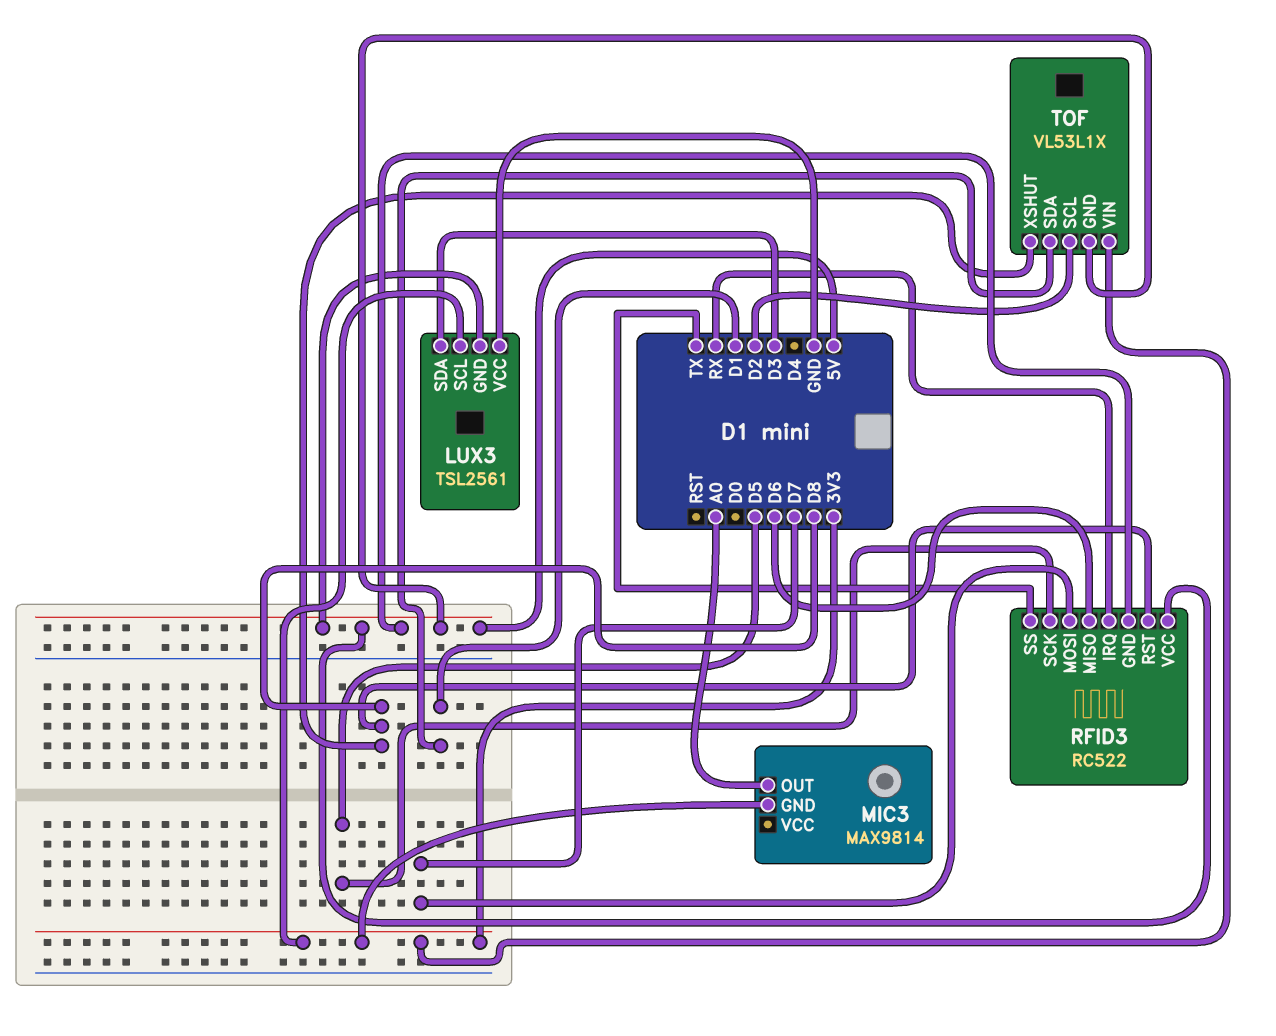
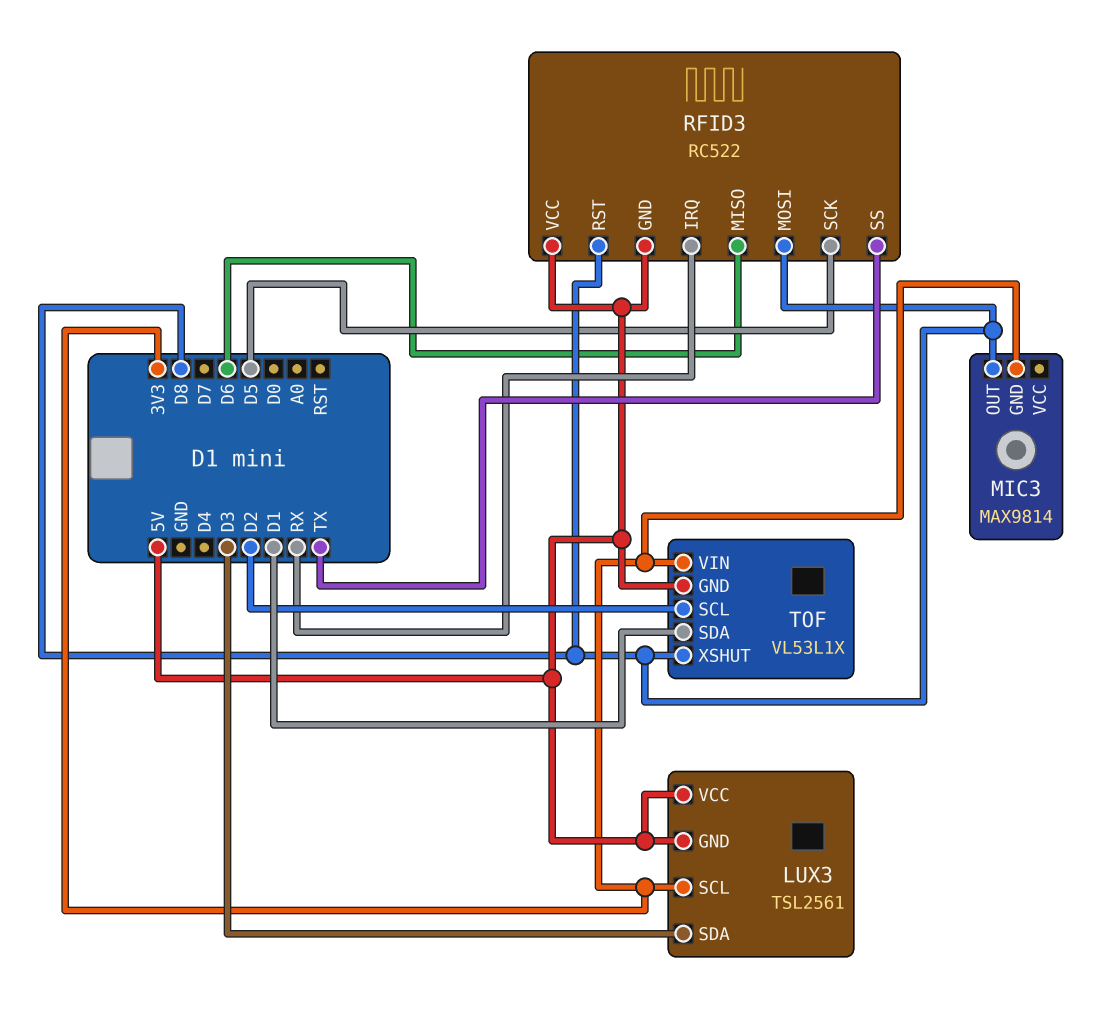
LUX3 pin VCC: GND -> 5V
MIC3 pin OUT: A0 -> D8
RFID3 pin MOSI: D7 -> D8

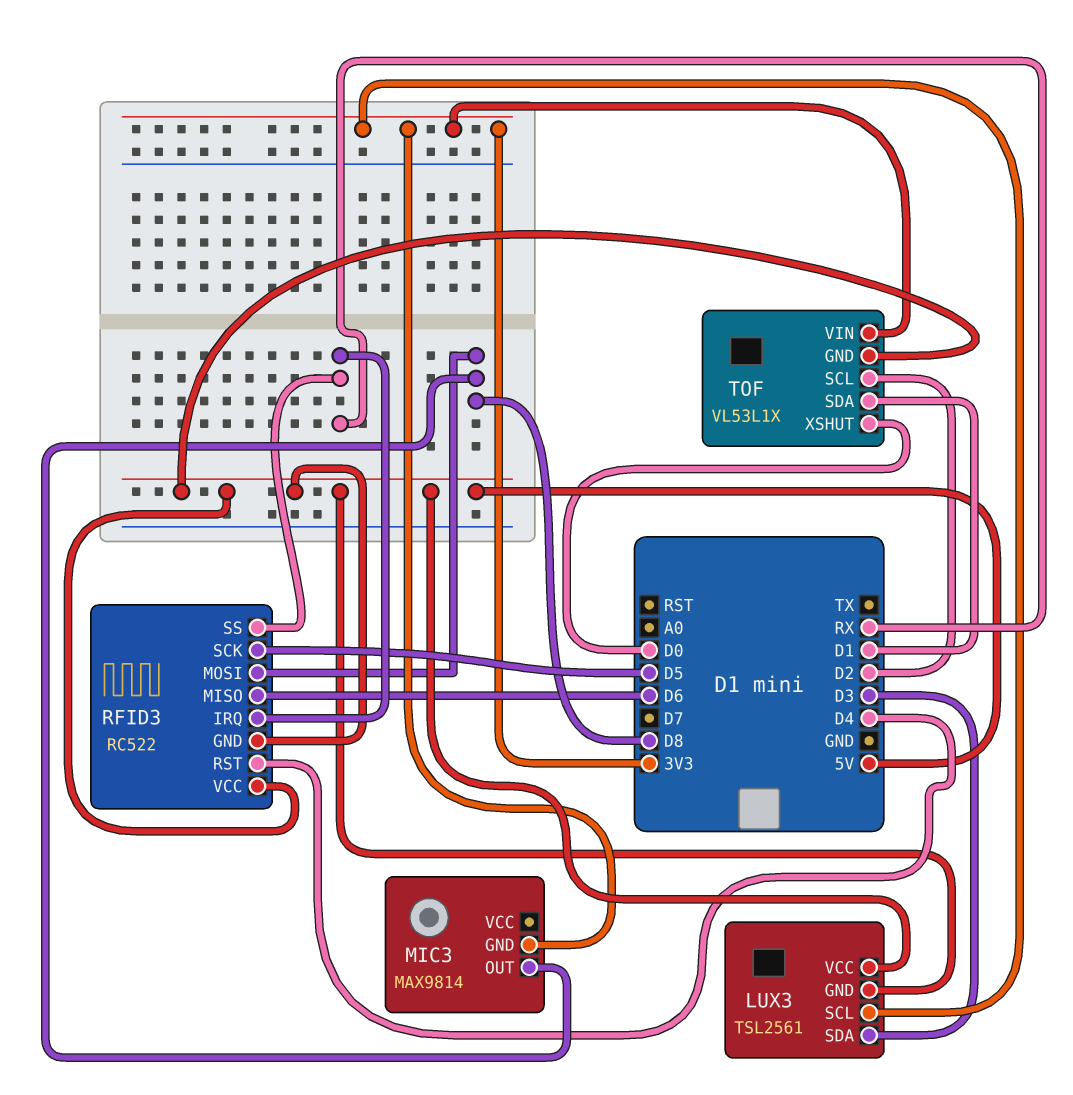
RFID3 pin RST: D8 -> D4
RFID3 pin SS: TX -> RX
TOF pin XSHUT: D8 -> D0

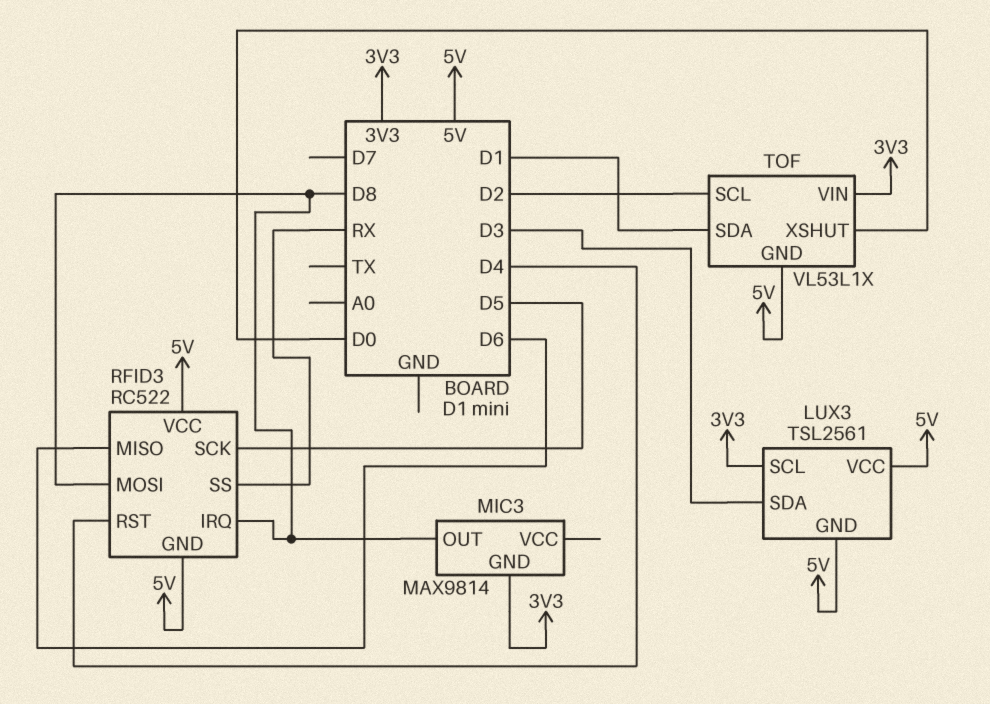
RFID3 pin IRQ: RX -> D8

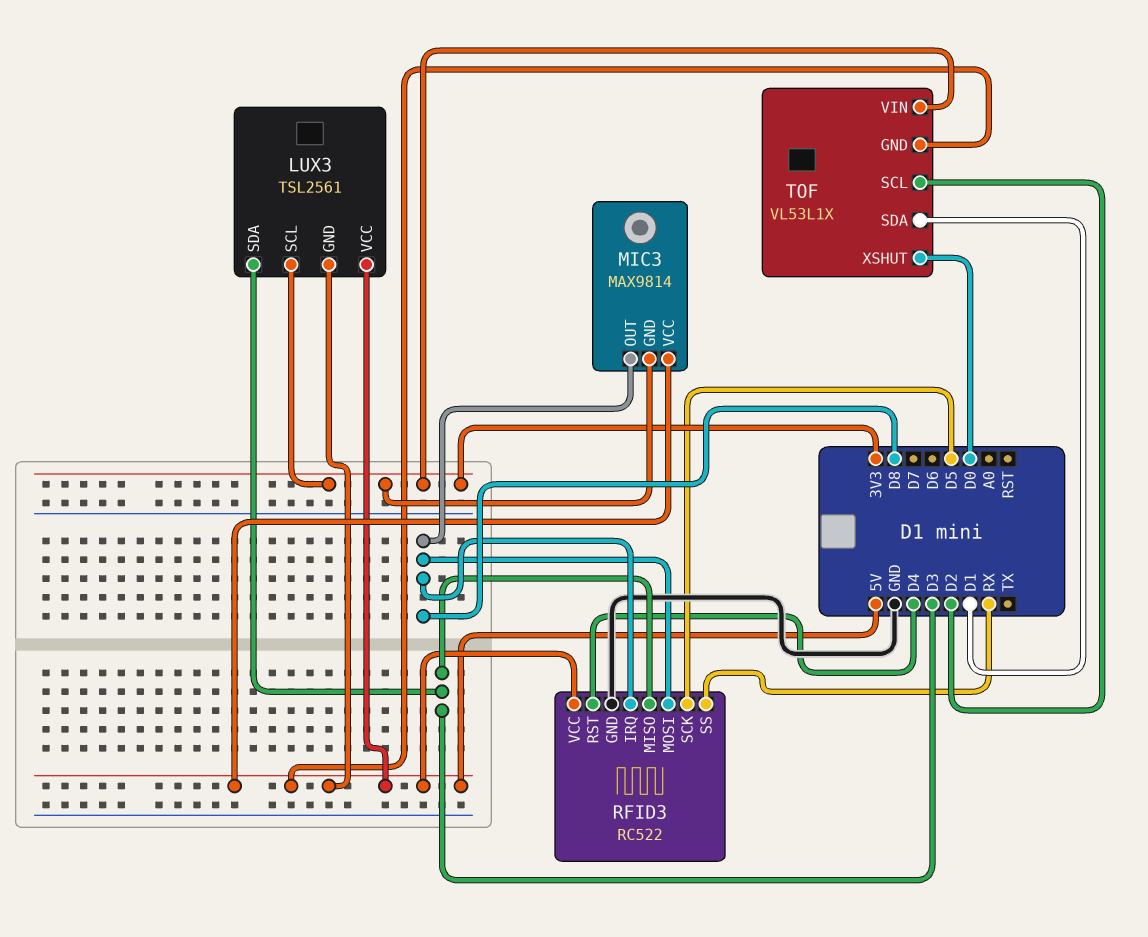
MIC3 pin VCC: none -> 5V
RFID3 pin GND: 5V -> GND
RFID3 pin MISO: D6 -> D3

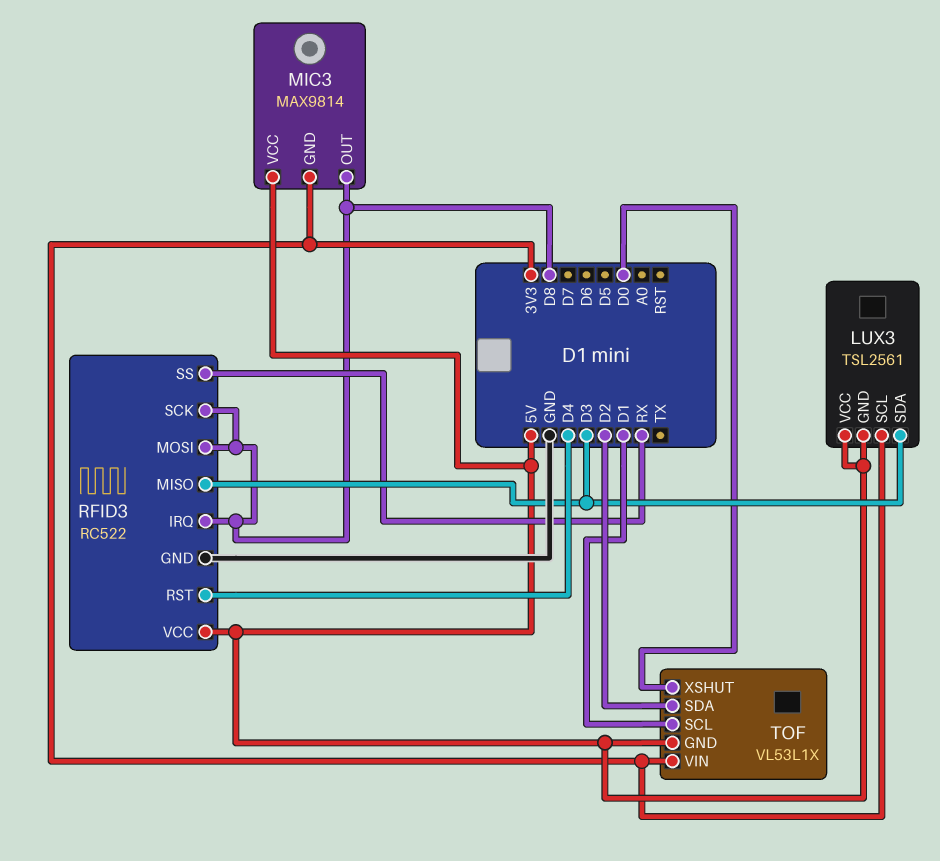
RFID3 pin SCK: D5 -> D8
TOF pin SCL: D2 -> D1
TOF pin SDA: D1 -> D2

